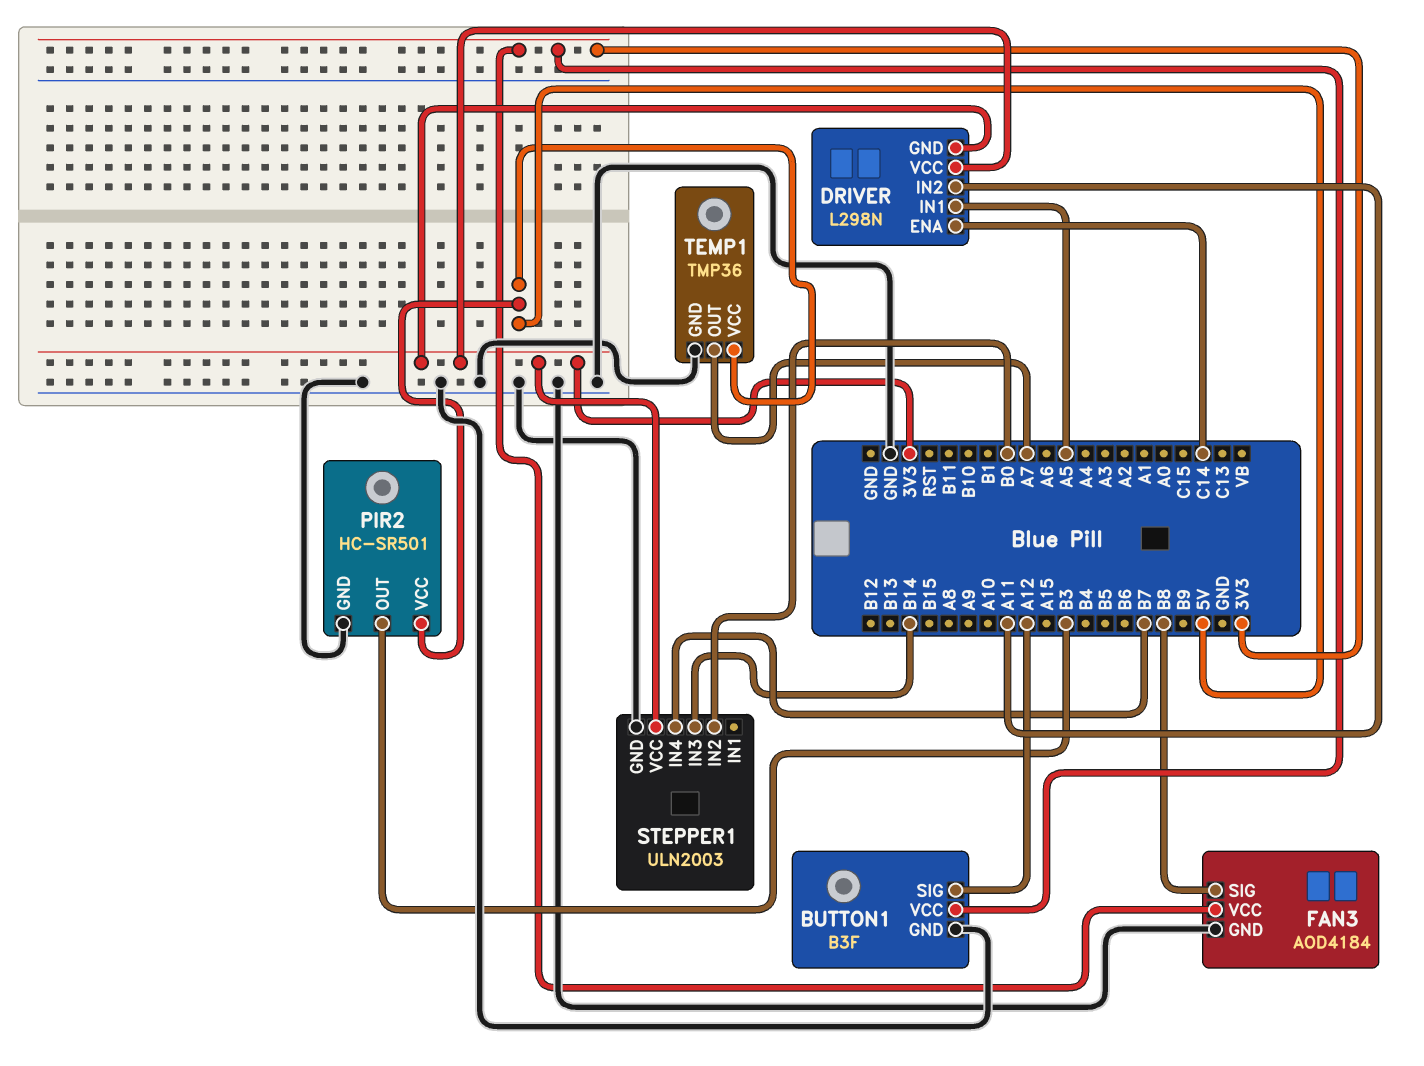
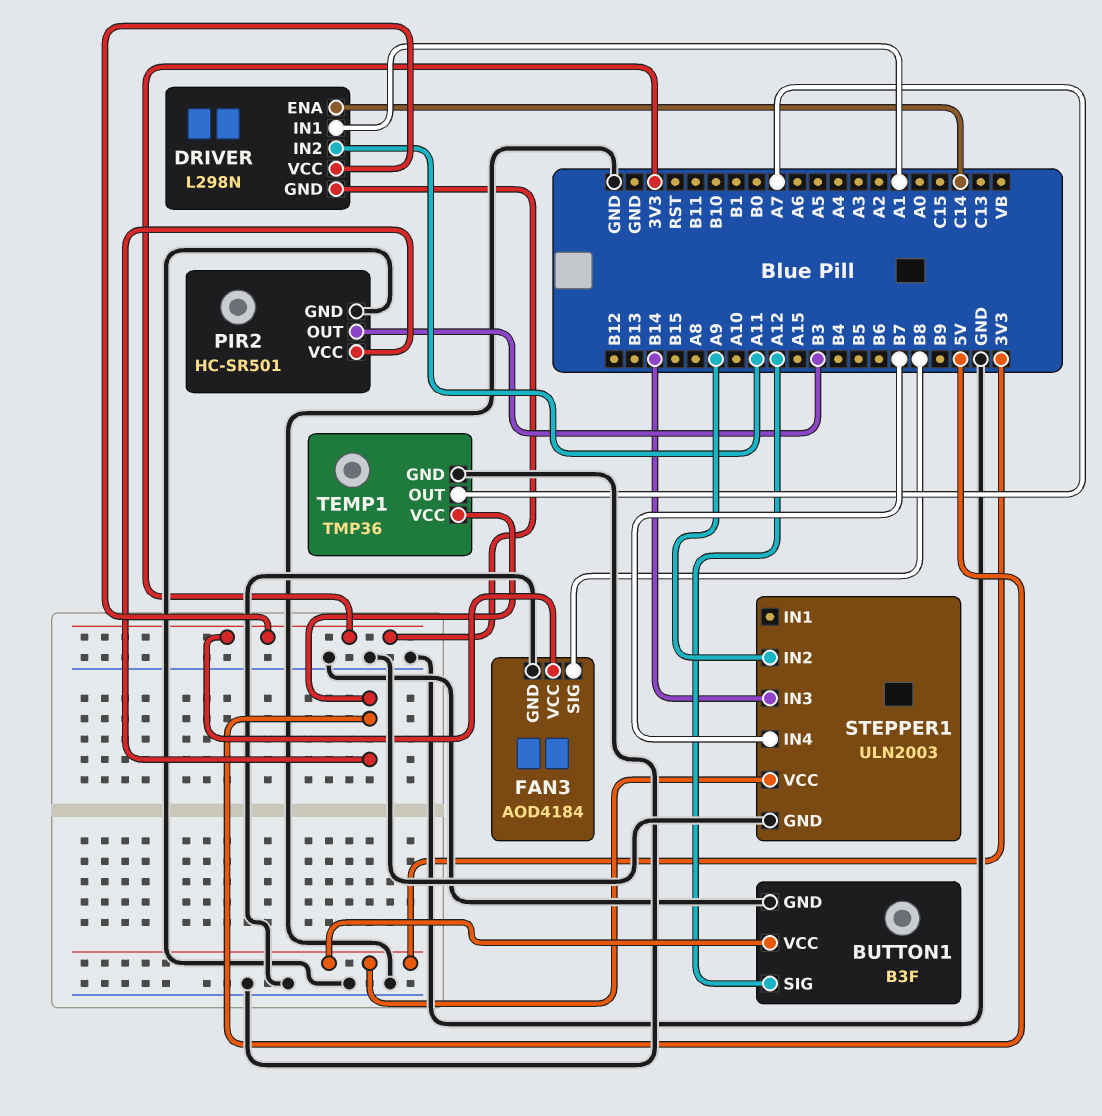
DRIVER pin IN1: A5 -> A1
STEPPER1 pin IN2: B0 -> A9

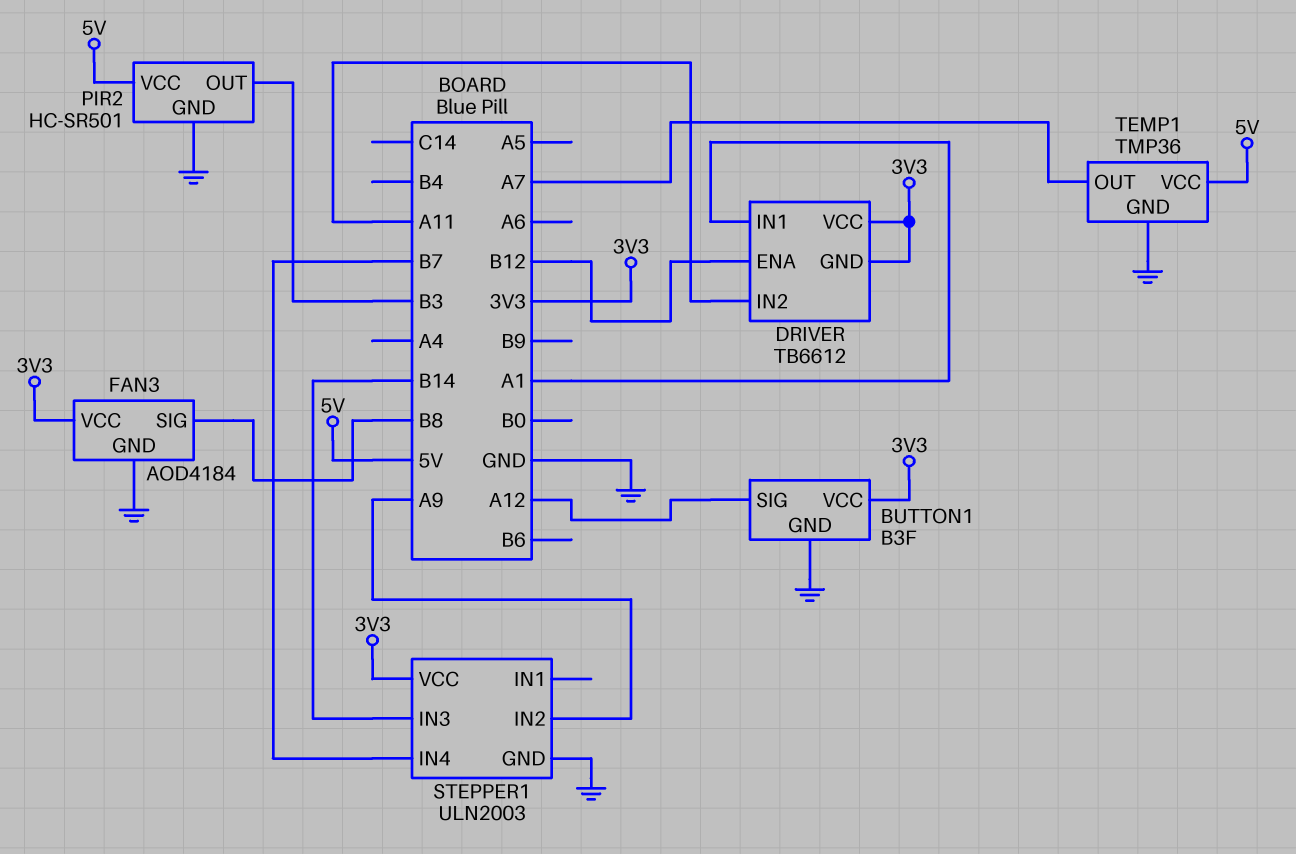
DRIVER: L298N -> TB6612
DRIVER pin ENA: C14 -> B12

